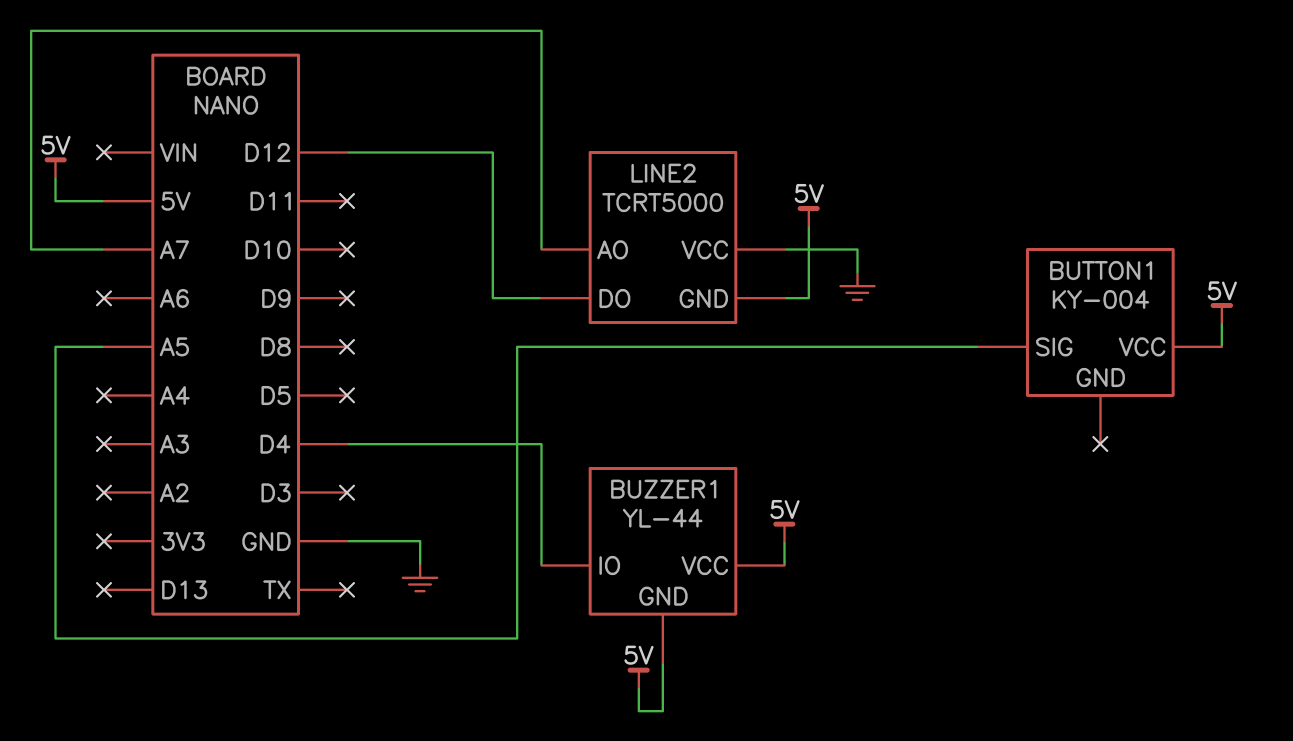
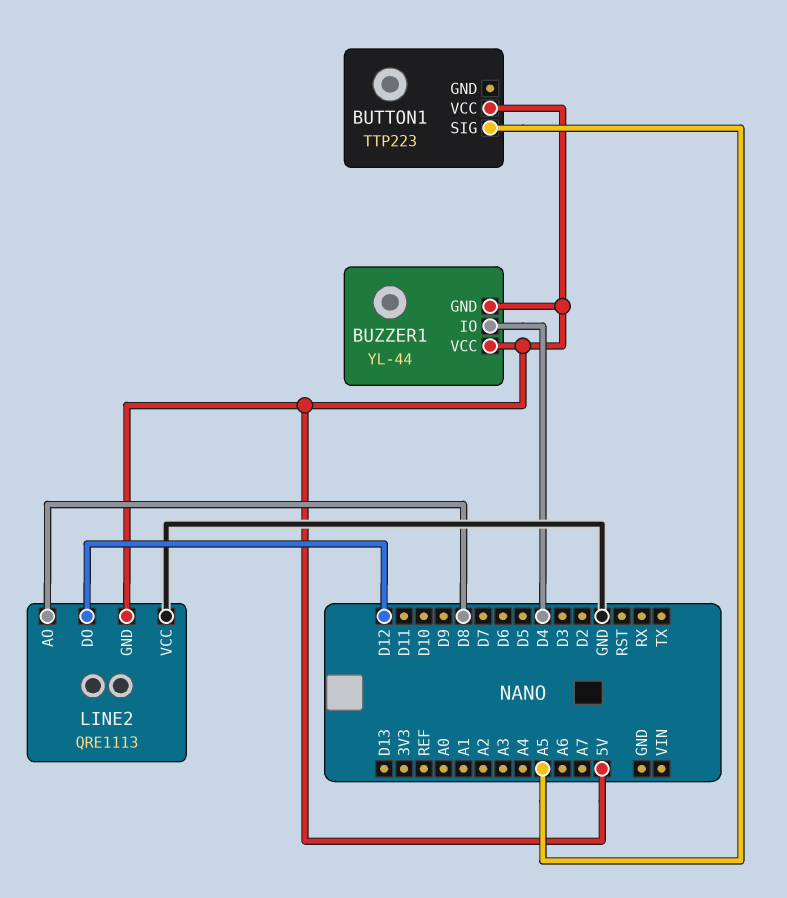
BUTTON1: KY-004 -> TTP223
LINE2: TCRT5000 -> QRE1113
LINE2 pin AO: A7 -> D8

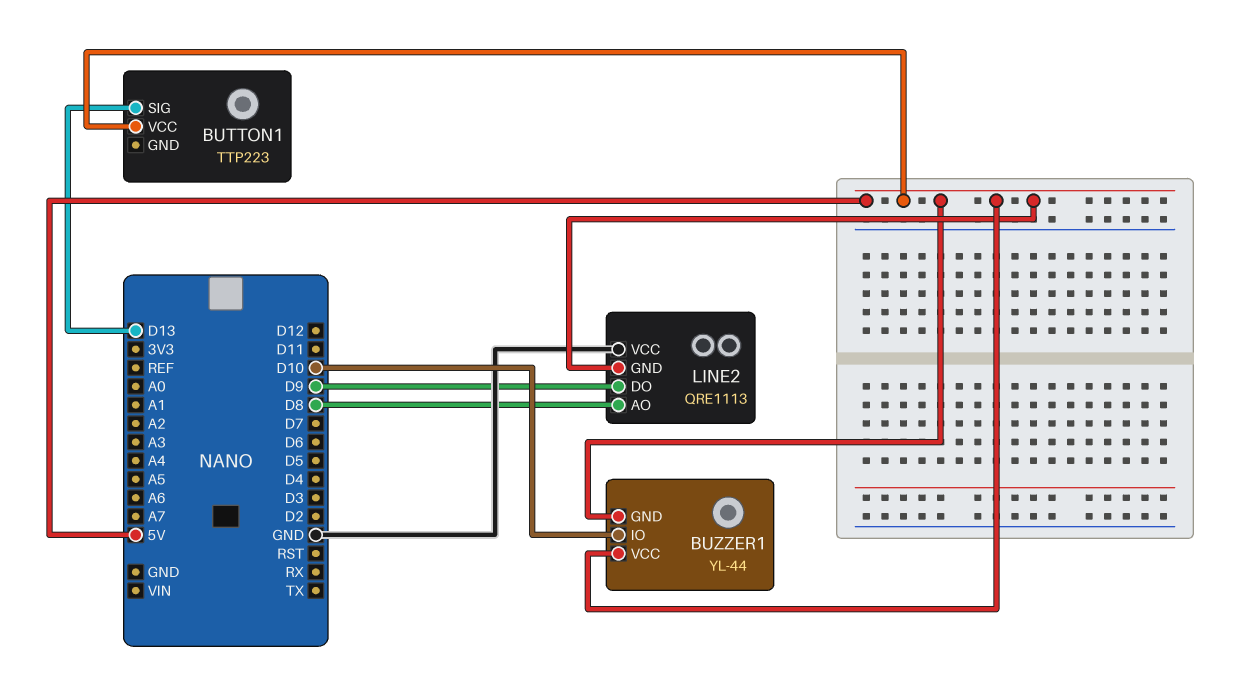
BUTTON1 pin SIG: A5 -> D13
BUZZER1 pin IO: D4 -> D10
LINE2 pin DO: D12 -> D9

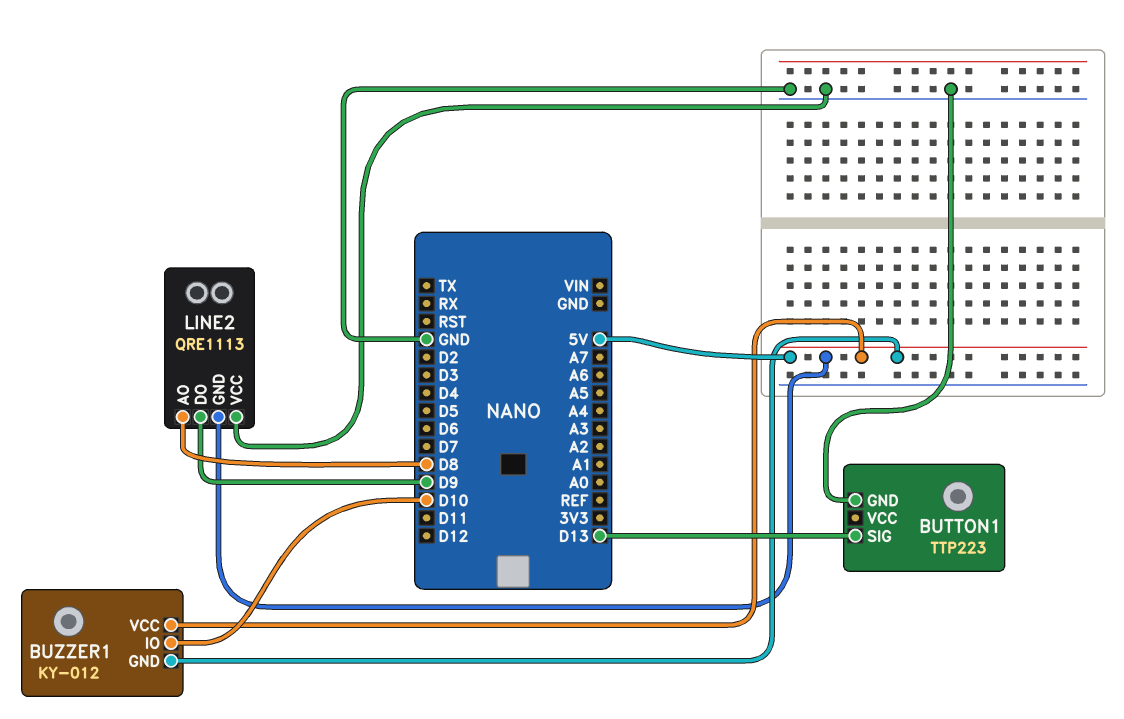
BUTTON1 pin GND: none -> GND
BUTTON1 pin VCC: 5V -> none
BUZZER1: YL-44 -> KY-012

